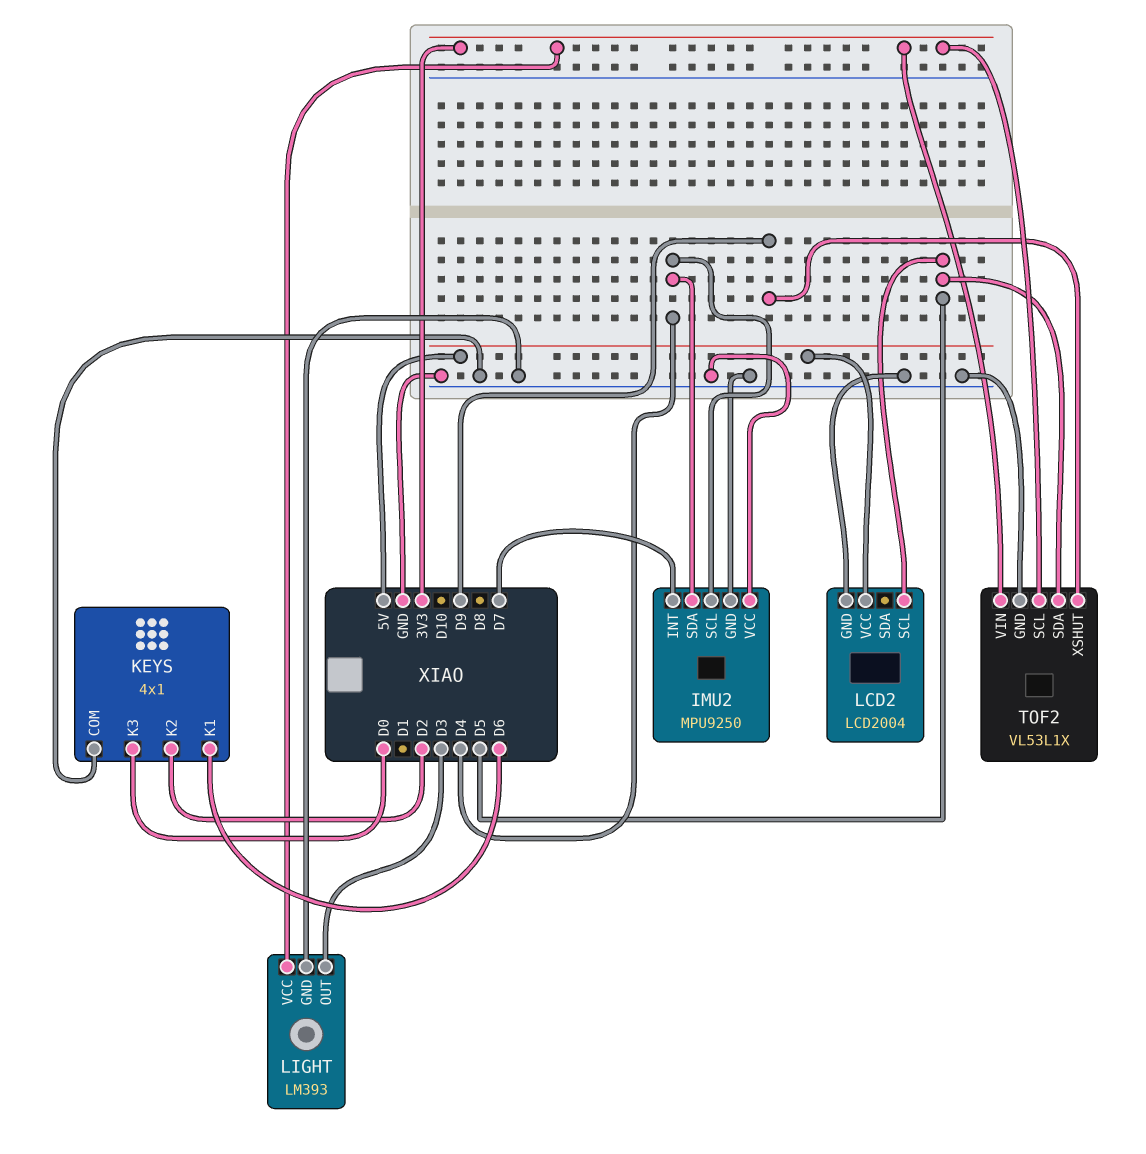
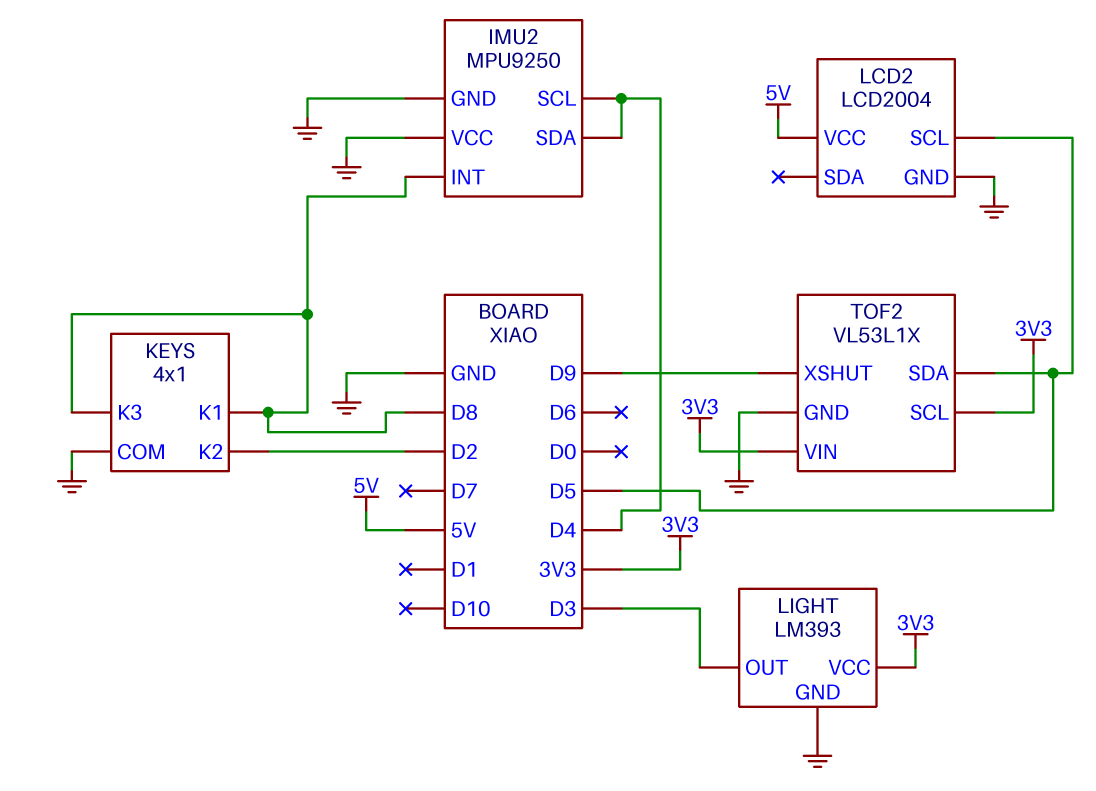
IMU2 pin INT: D7 -> D8
KEYS pin K1: D6 -> D8
KEYS pin K3: D0 -> D8

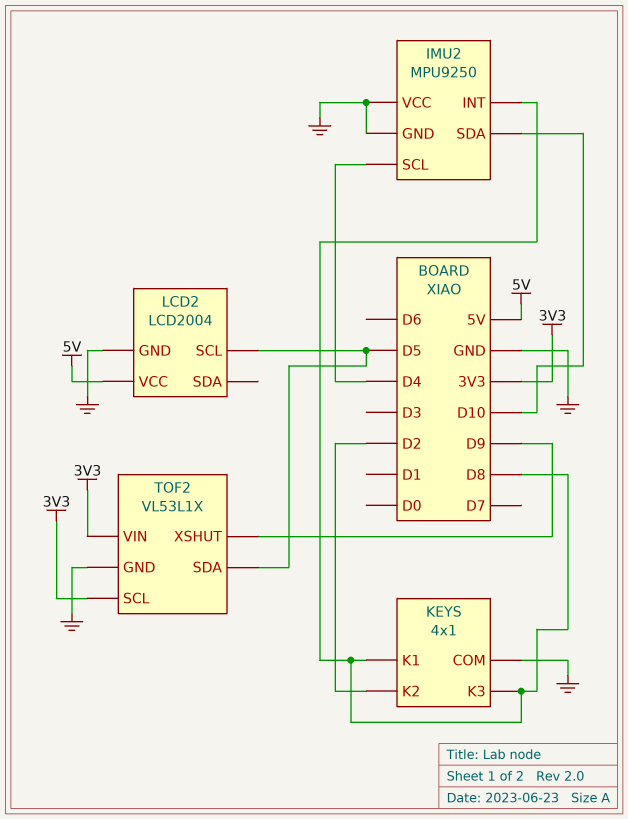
IMU2 pin SDA: D4 -> D10
LIGHT: LM393 -> none
LIGHT pin GND: GND -> none
LIGHT pin OUT: D3 -> none
LIGHT pin VCC: 3V3 -> none

